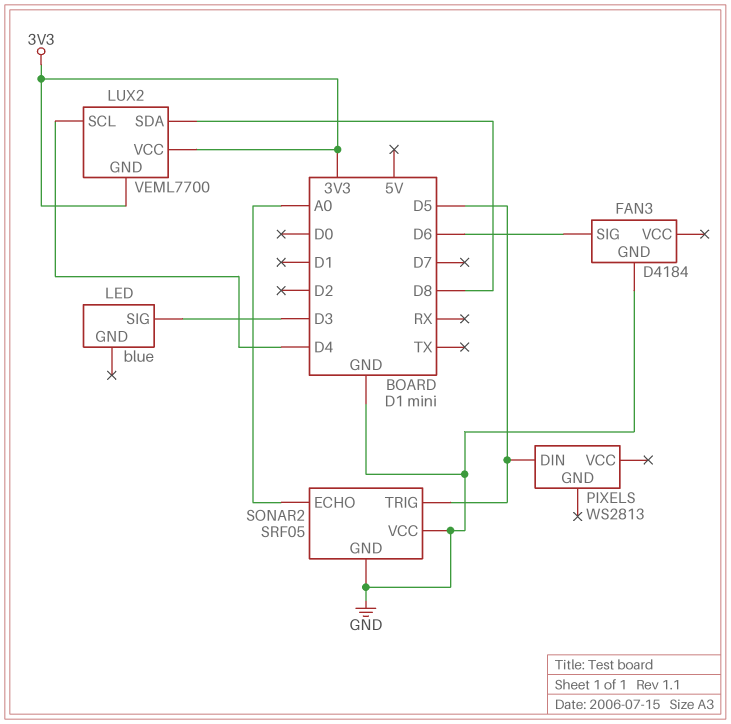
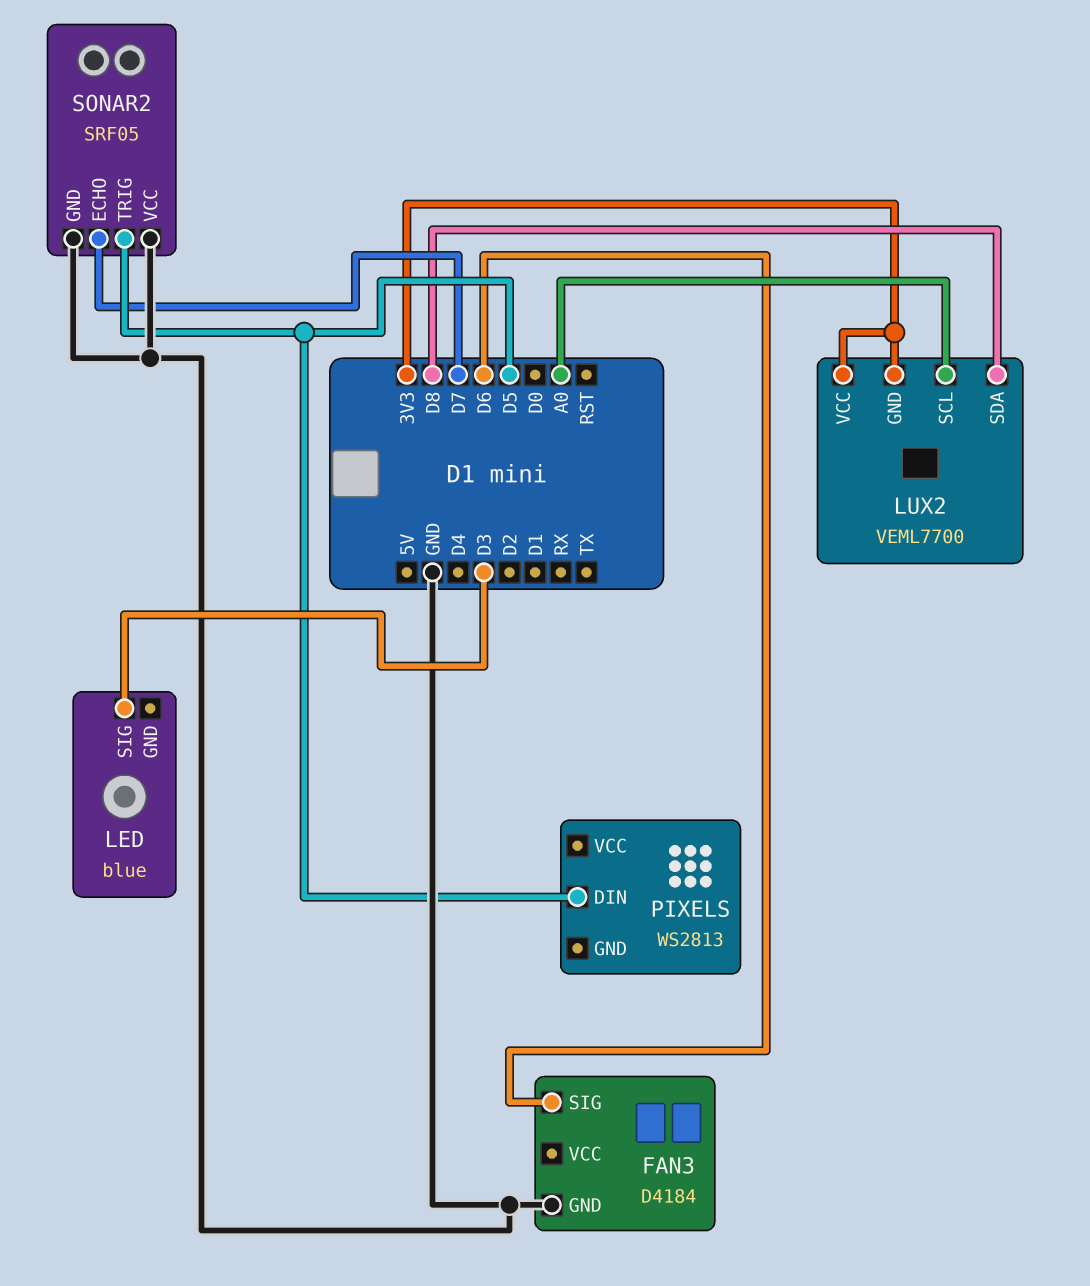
LUX2 pin SCL: D4 -> A0
SONAR2 pin ECHO: A0 -> D7

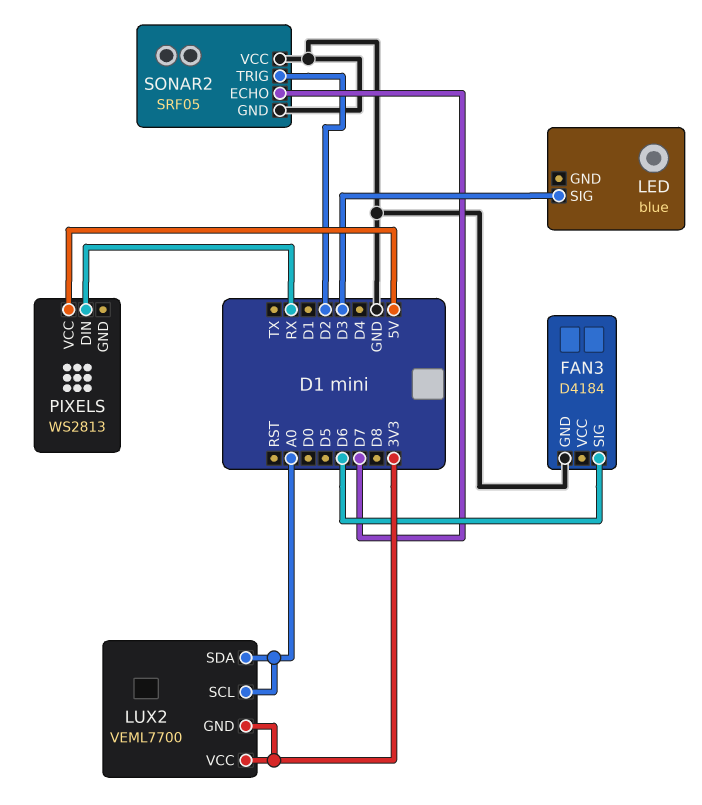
LUX2 pin SDA: D8 -> A0
PIXELS pin DIN: D5 -> RX
PIXELS pin VCC: none -> 5V
SONAR2 pin TRIG: D5 -> D2

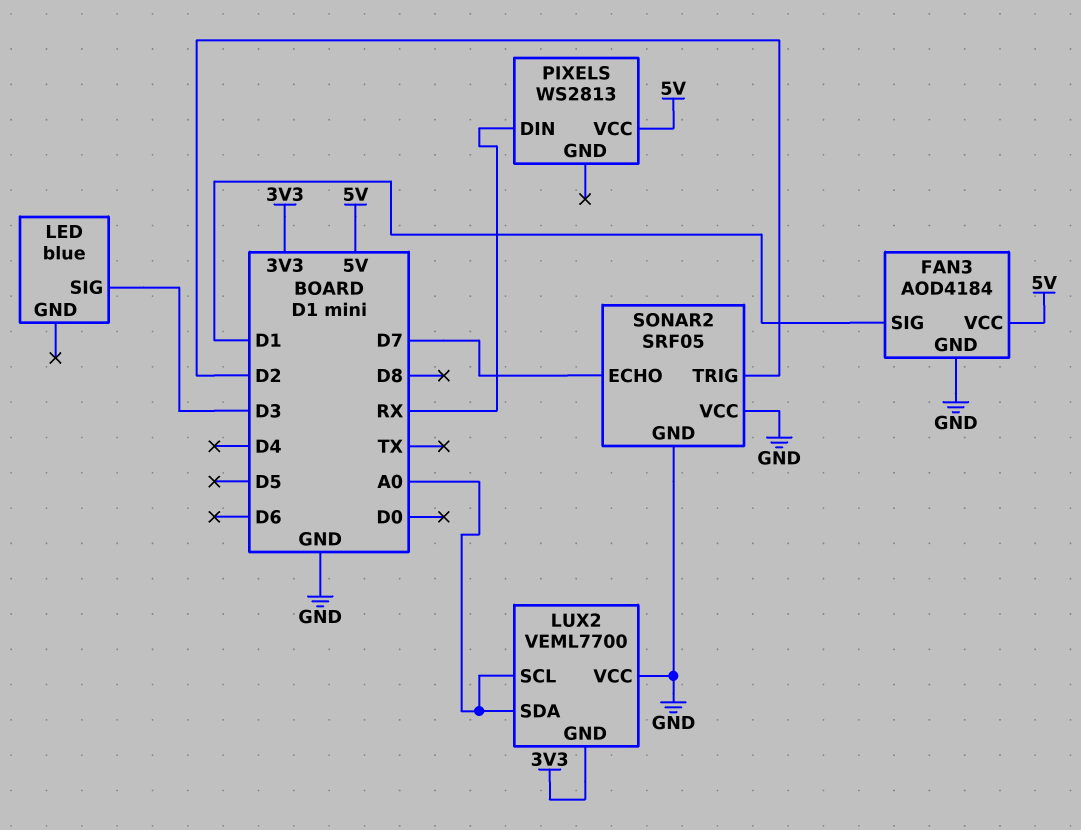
FAN3: D4184 -> AOD4184
FAN3 pin SIG: D6 -> D1
FAN3 pin VCC: none -> 5V
LUX2 pin VCC: 3V3 -> GND

